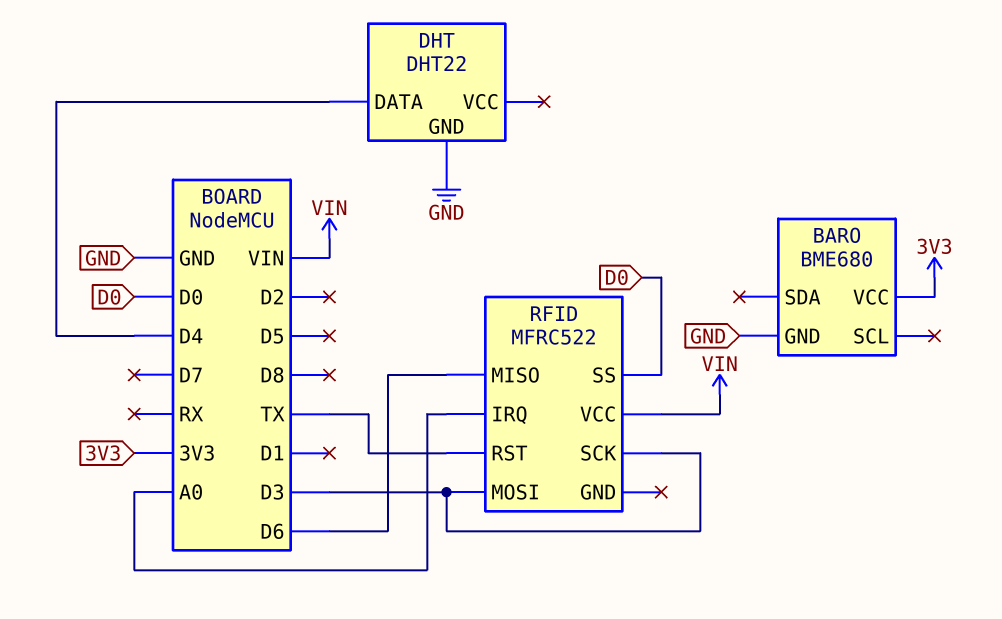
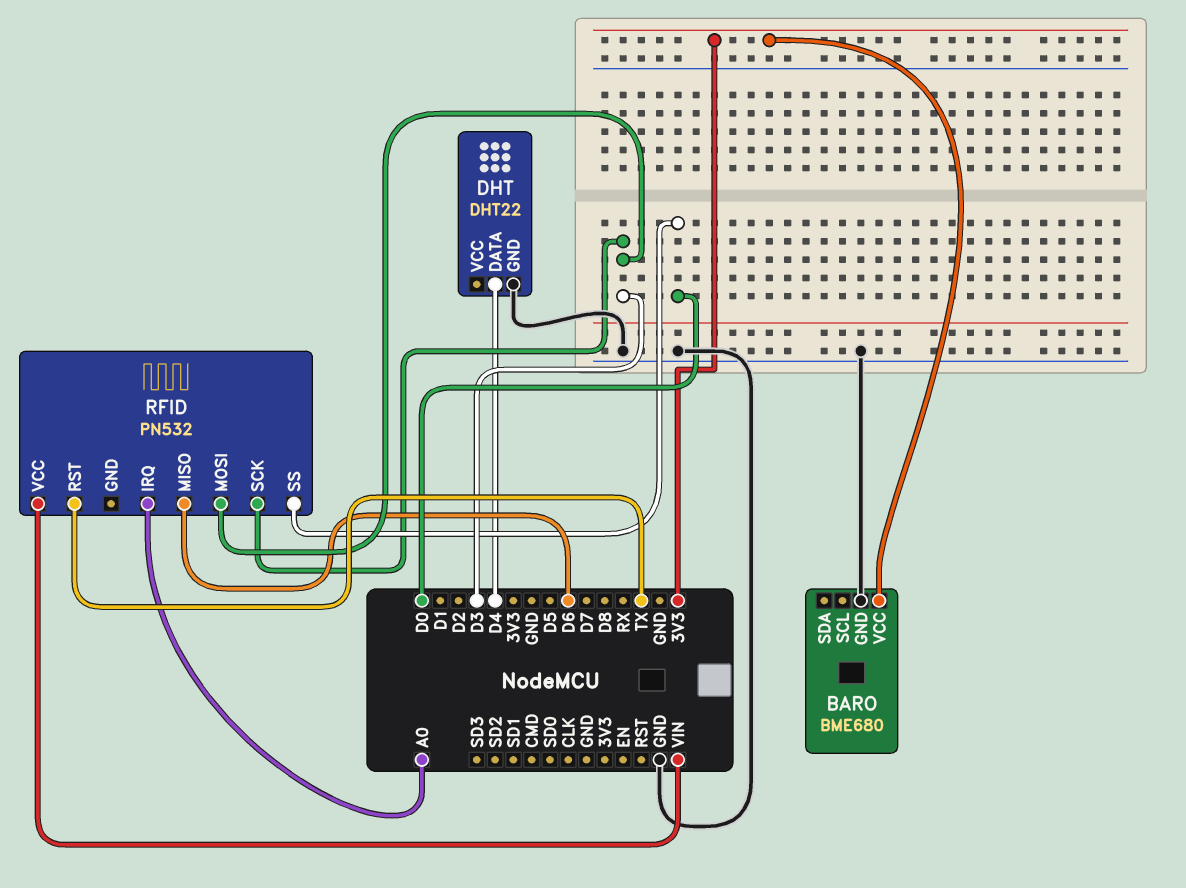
RFID: MFRC522 -> PN532

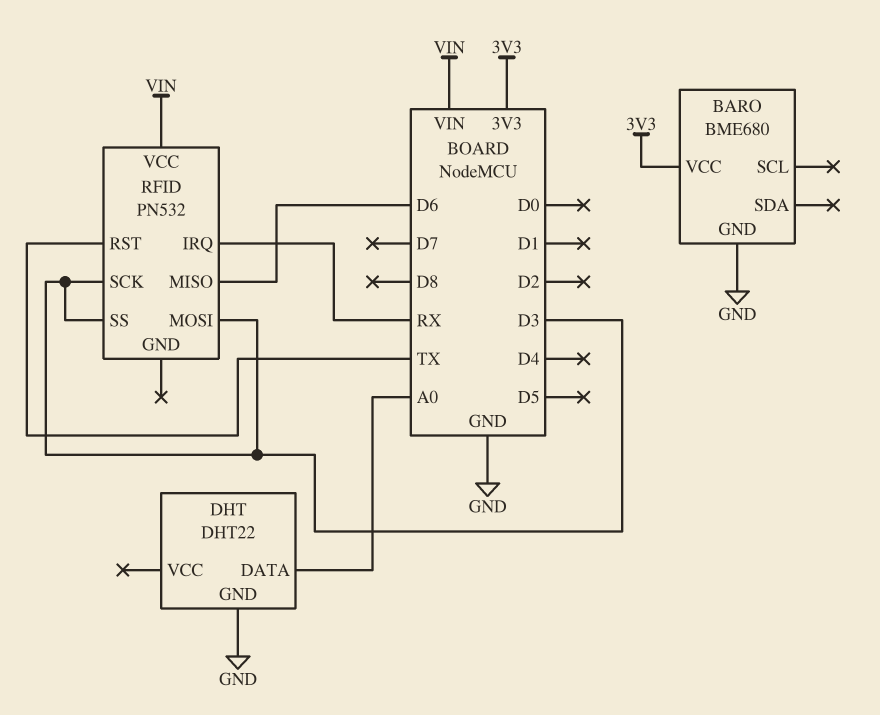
DHT pin DATA: D4 -> A0
RFID pin IRQ: A0 -> RX
RFID pin SS: D0 -> D3

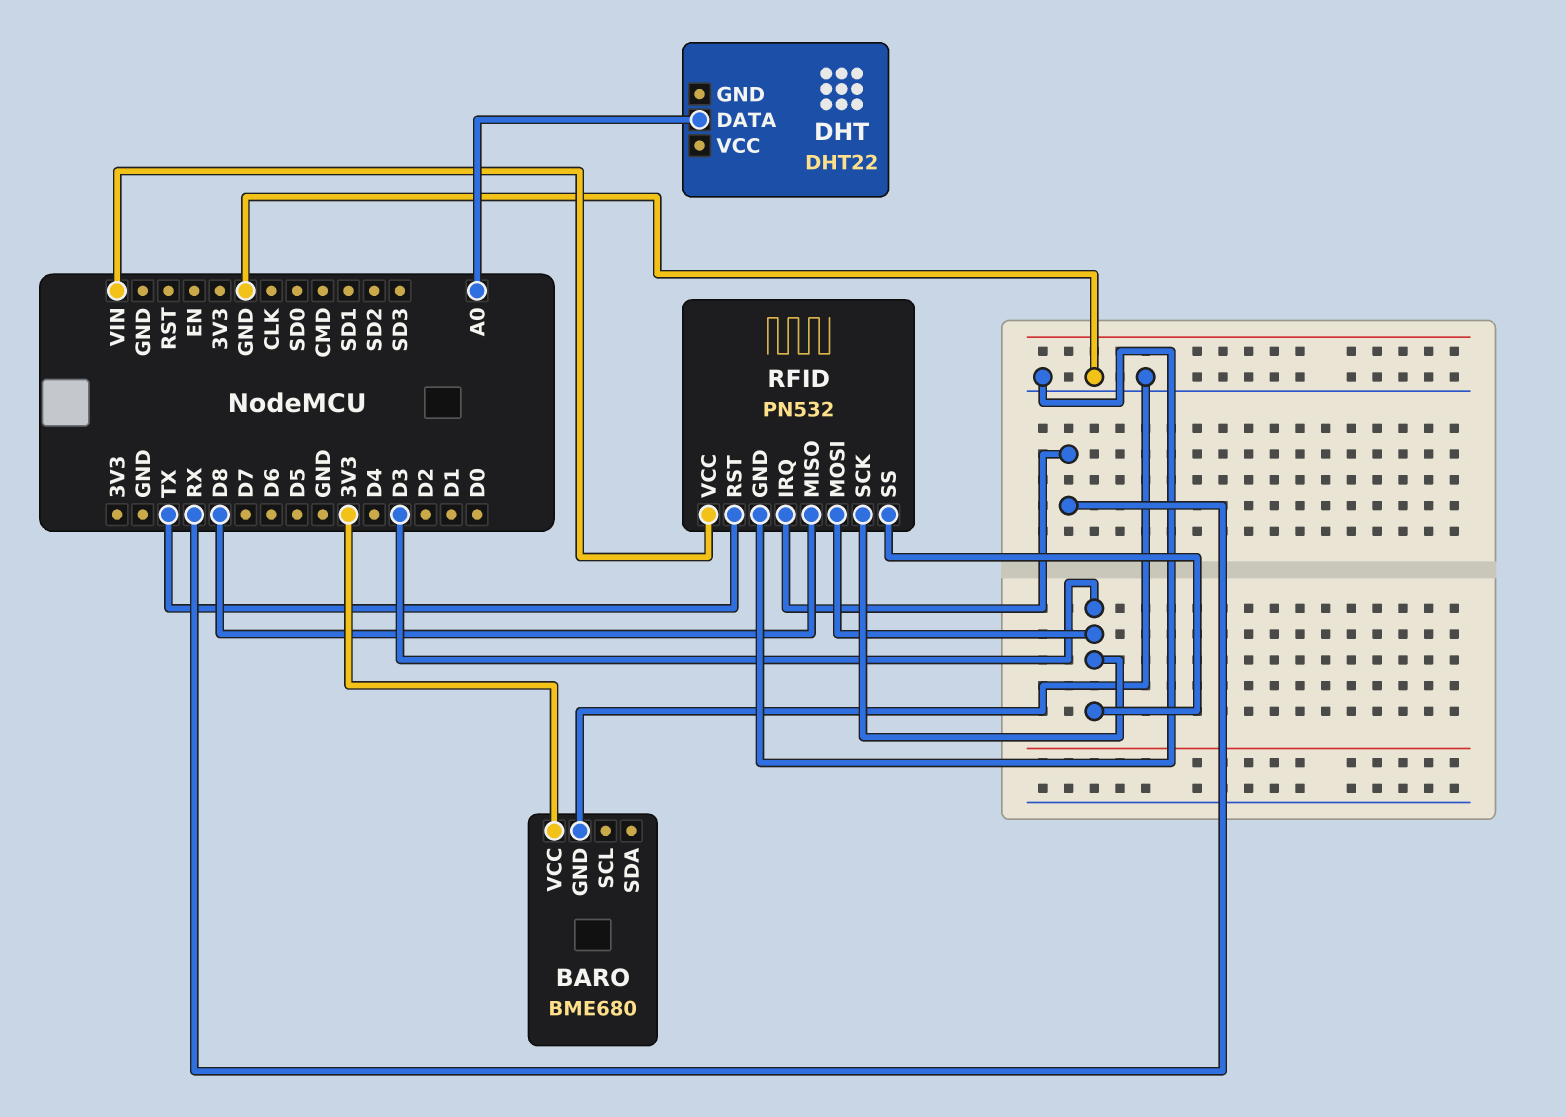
DHT pin GND: GND -> none
RFID pin GND: none -> GND
RFID pin MISO: D6 -> D8

